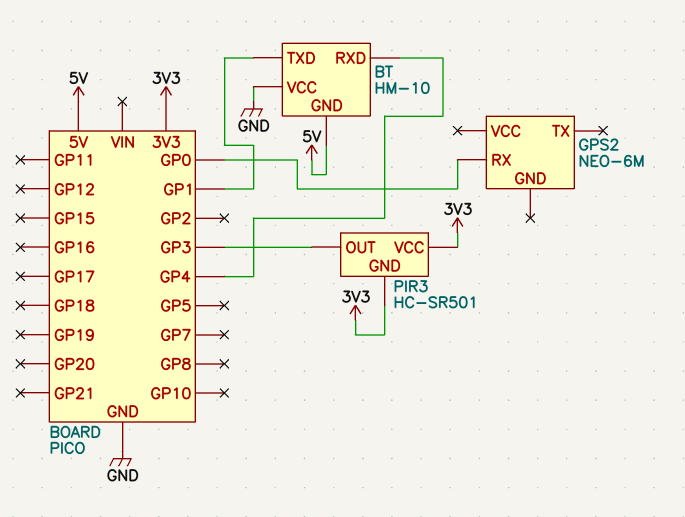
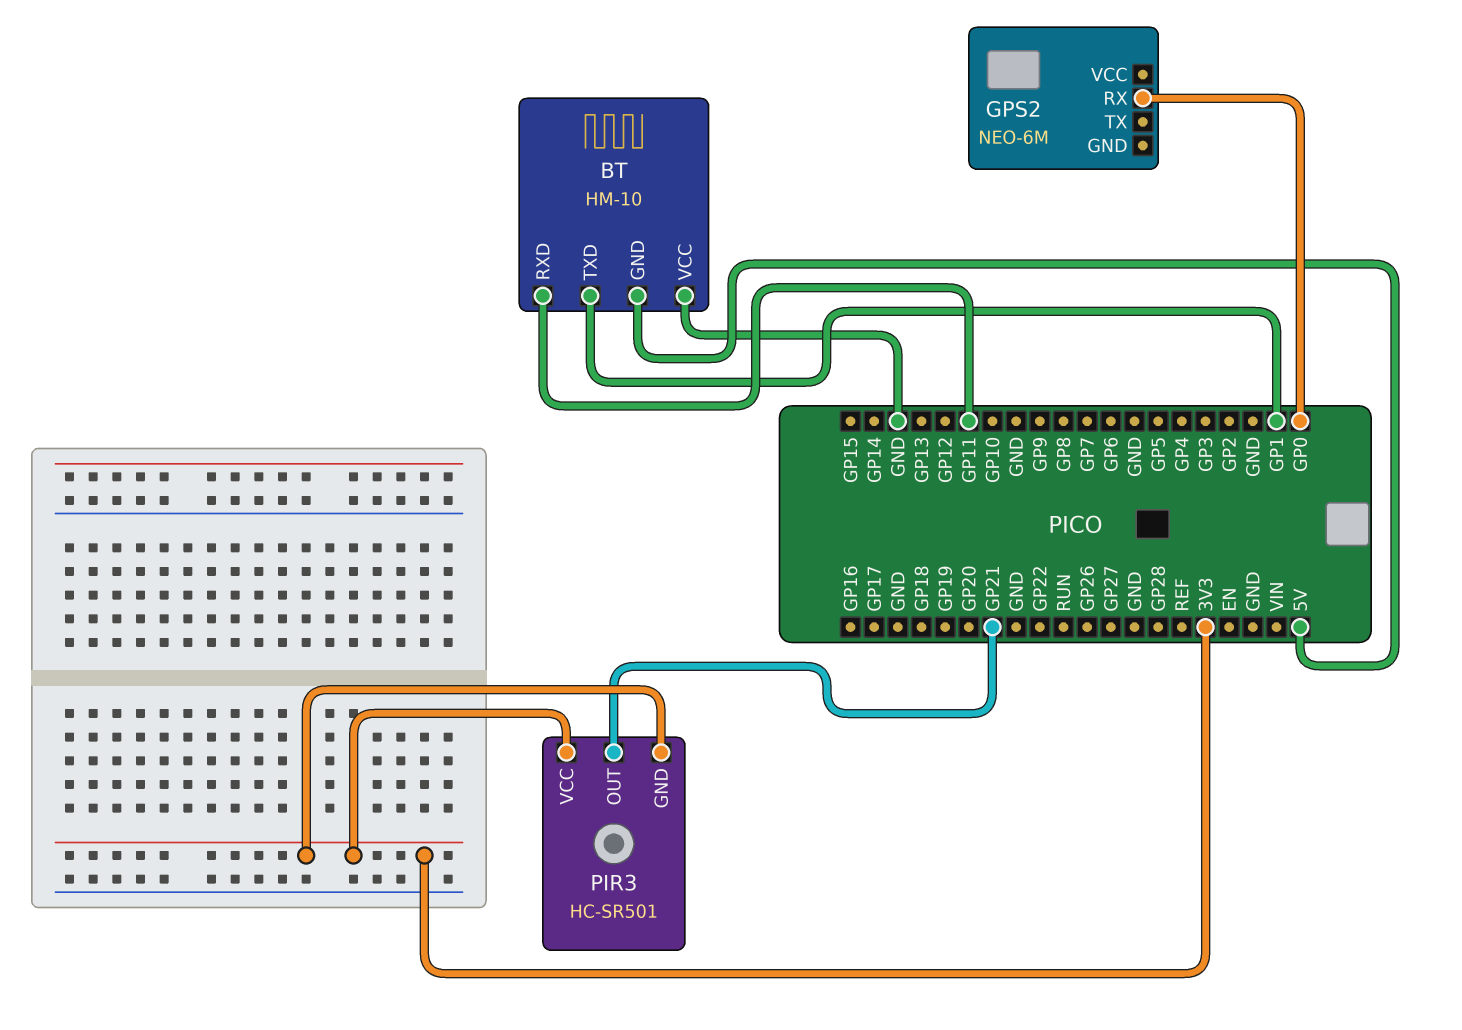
BT pin RXD: GP4 -> GP11
PIR3 pin OUT: GP3 -> GP21

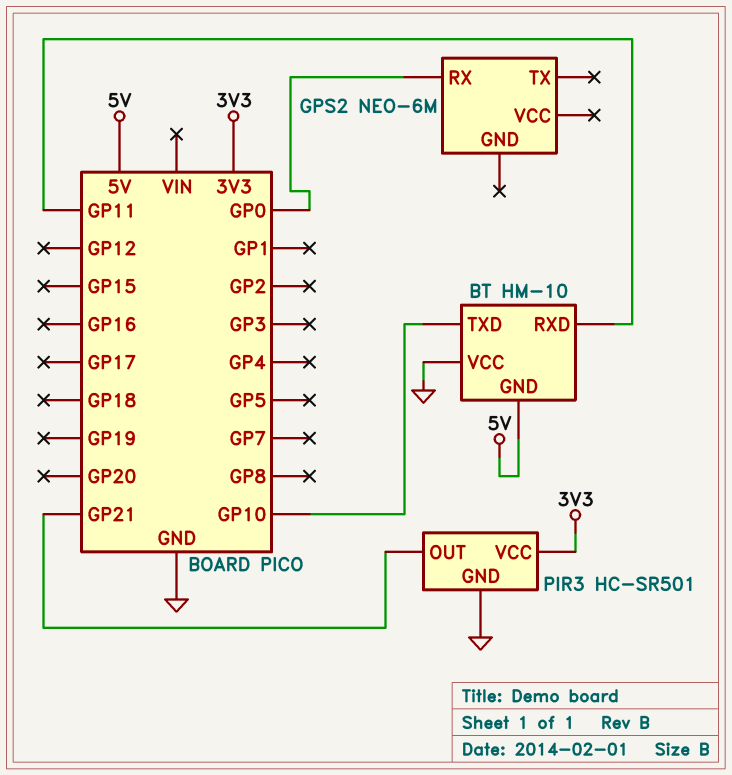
BT pin TXD: GP1 -> GP10
PIR3 pin GND: 3V3 -> GND

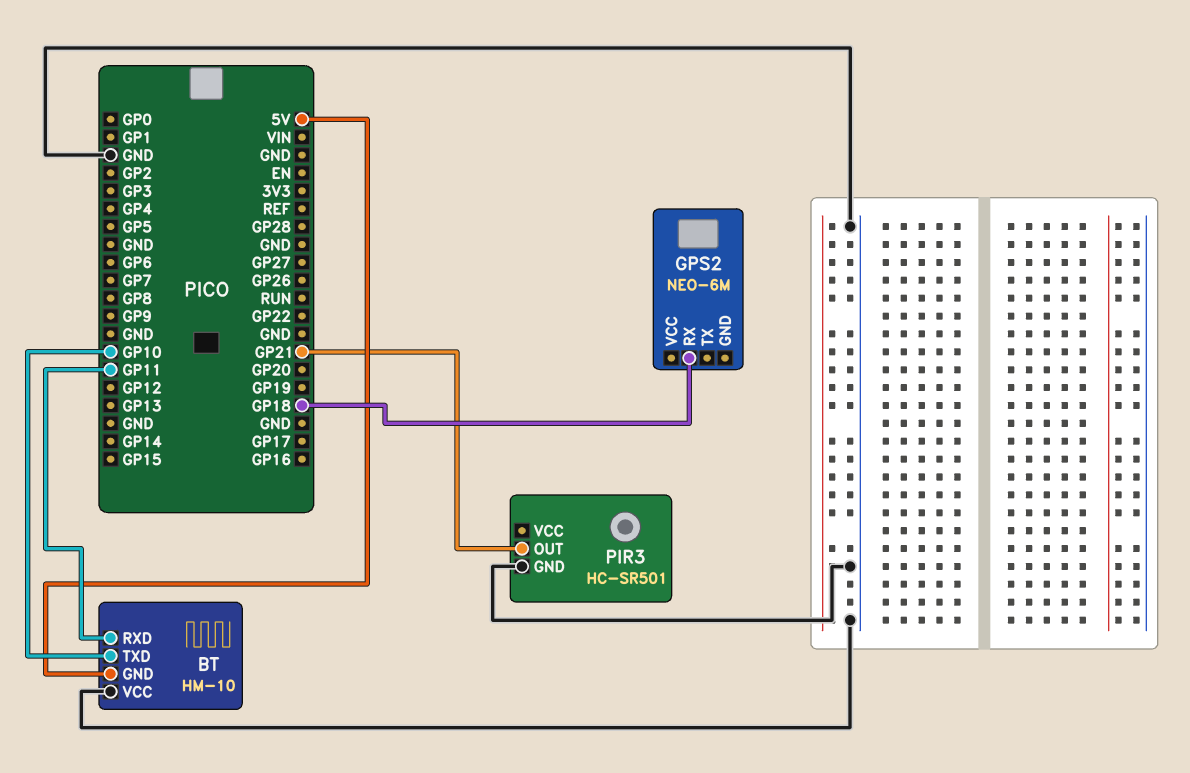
GPS2 pin RX: GP0 -> GP18
PIR3 pin VCC: 3V3 -> none

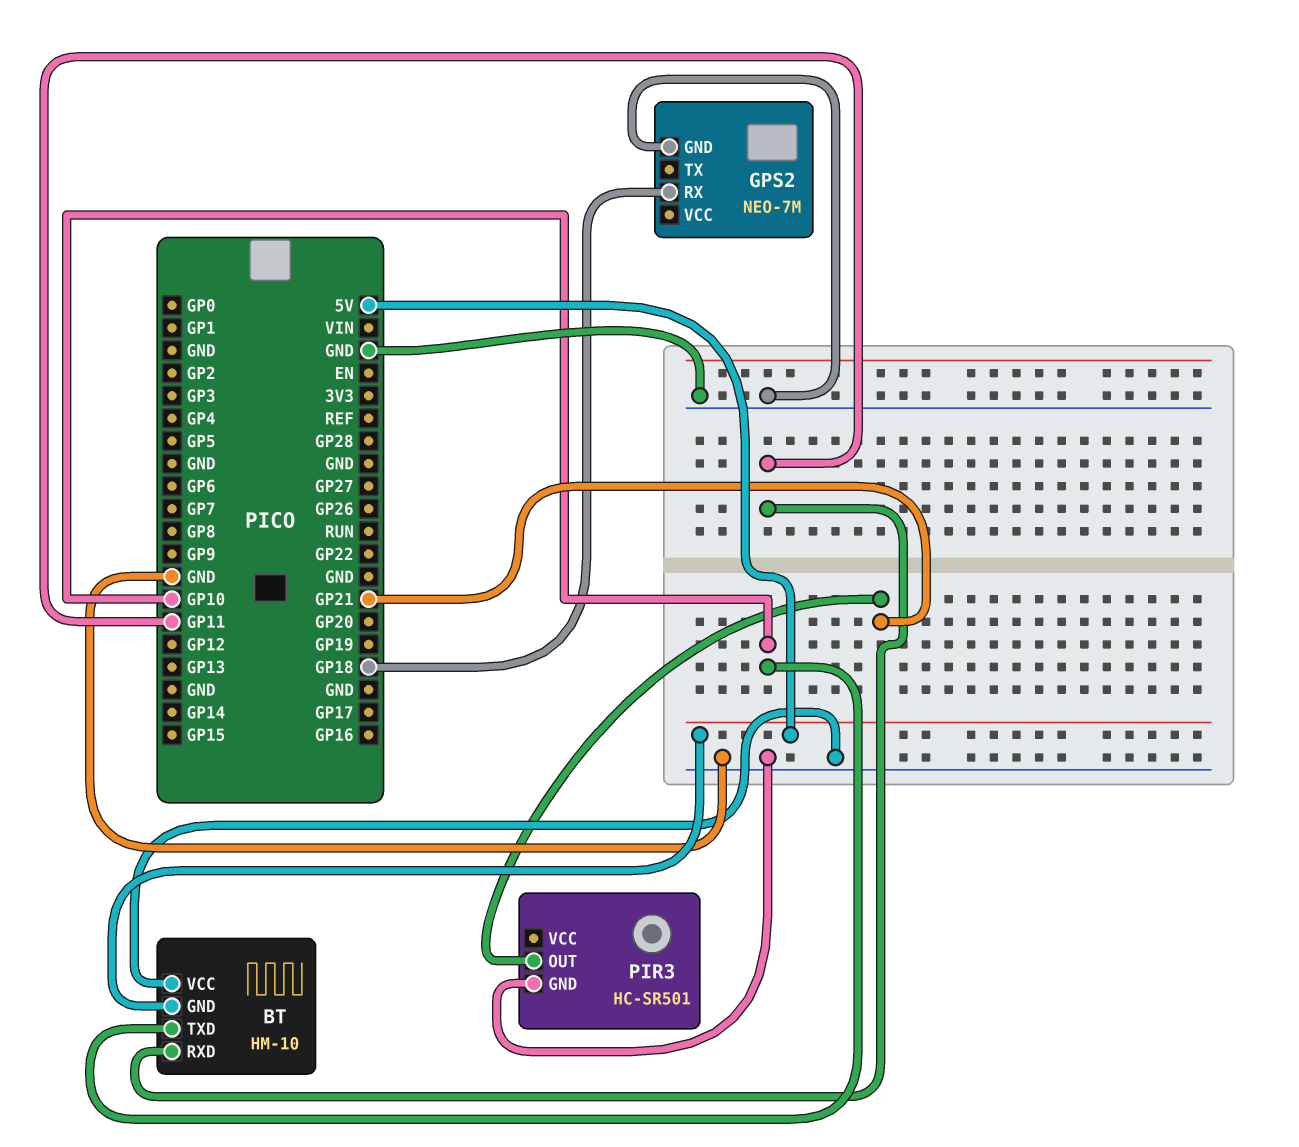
GPS2: NEO-6M -> NEO-7M
GPS2 pin GND: none -> GND

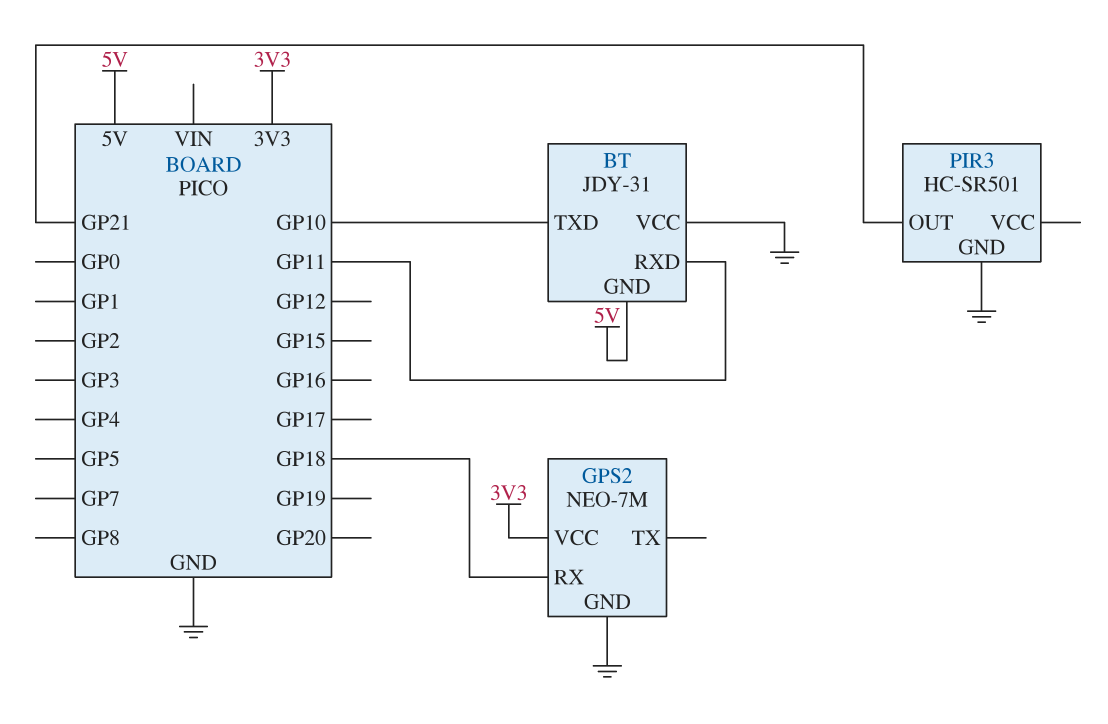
BT: HM-10 -> JDY-31
GPS2 pin VCC: none -> 3V3

